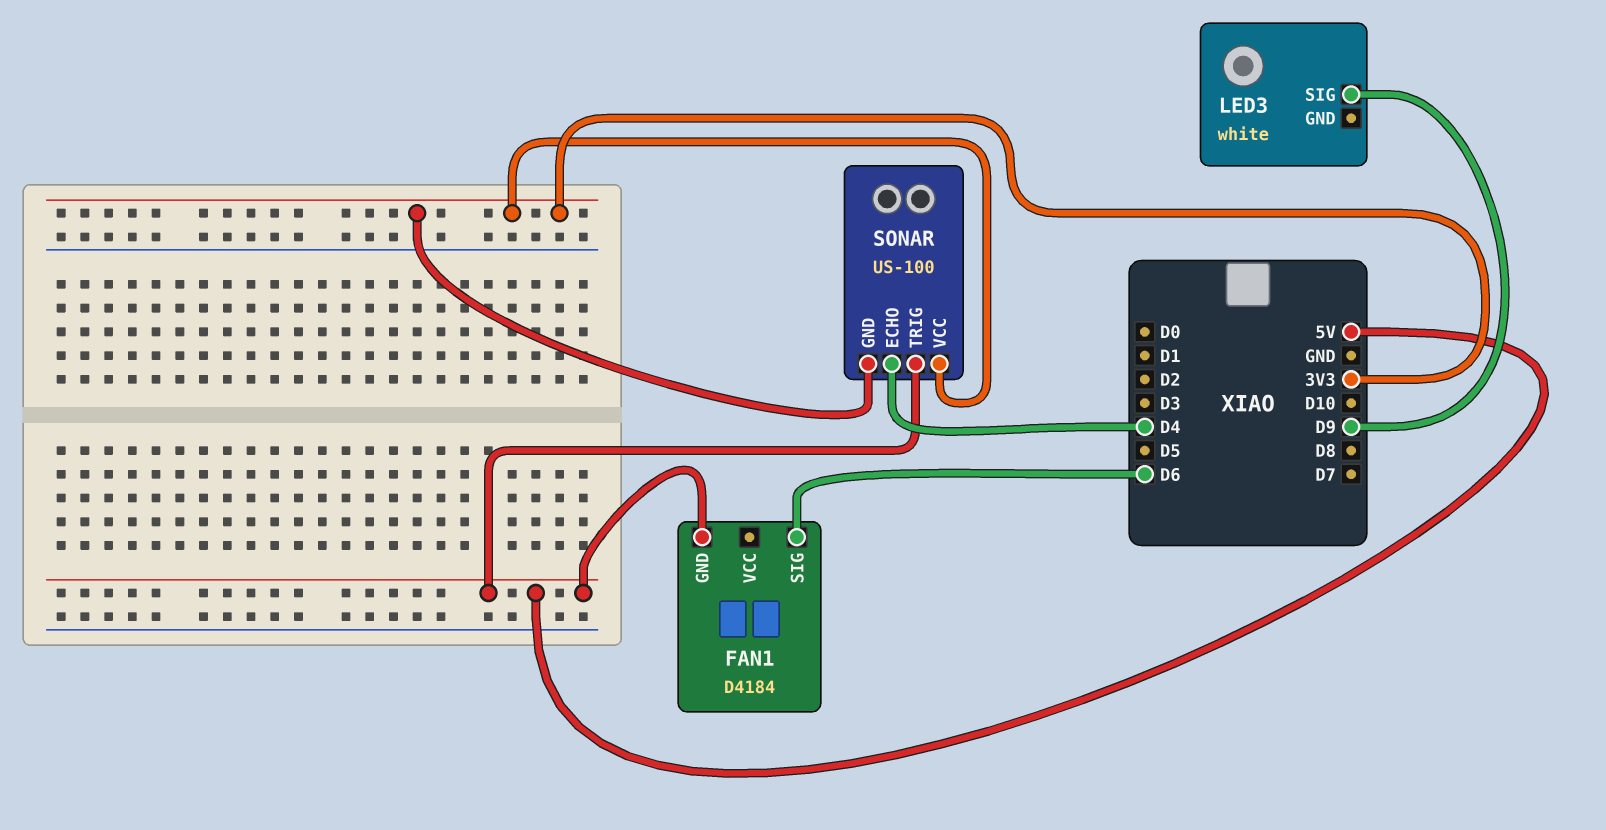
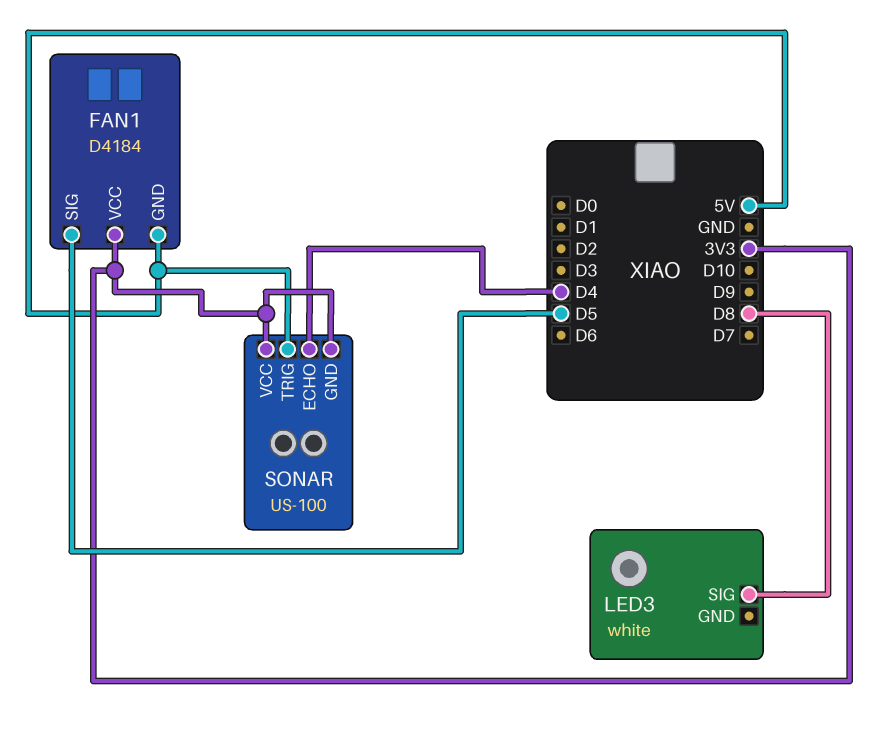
FAN1 pin SIG: D6 -> D5
FAN1 pin VCC: none -> 3V3
LED3 pin SIG: D9 -> D8

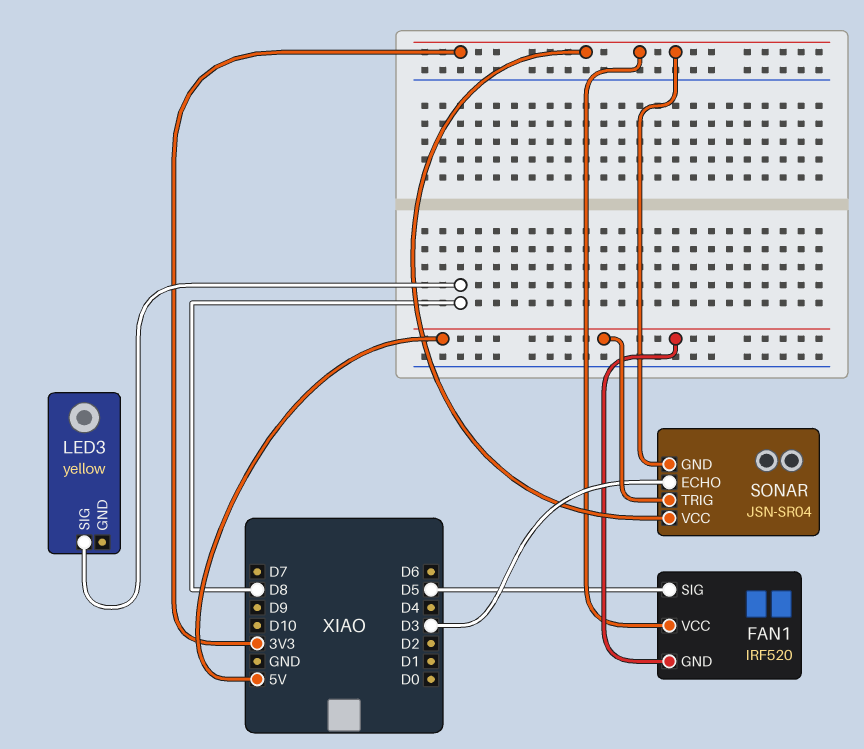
FAN1: D4184 -> IRF520
LED3: white -> yellow
SONAR: US-100 -> JSN-SR04
SONAR pin ECHO: D4 -> D3

